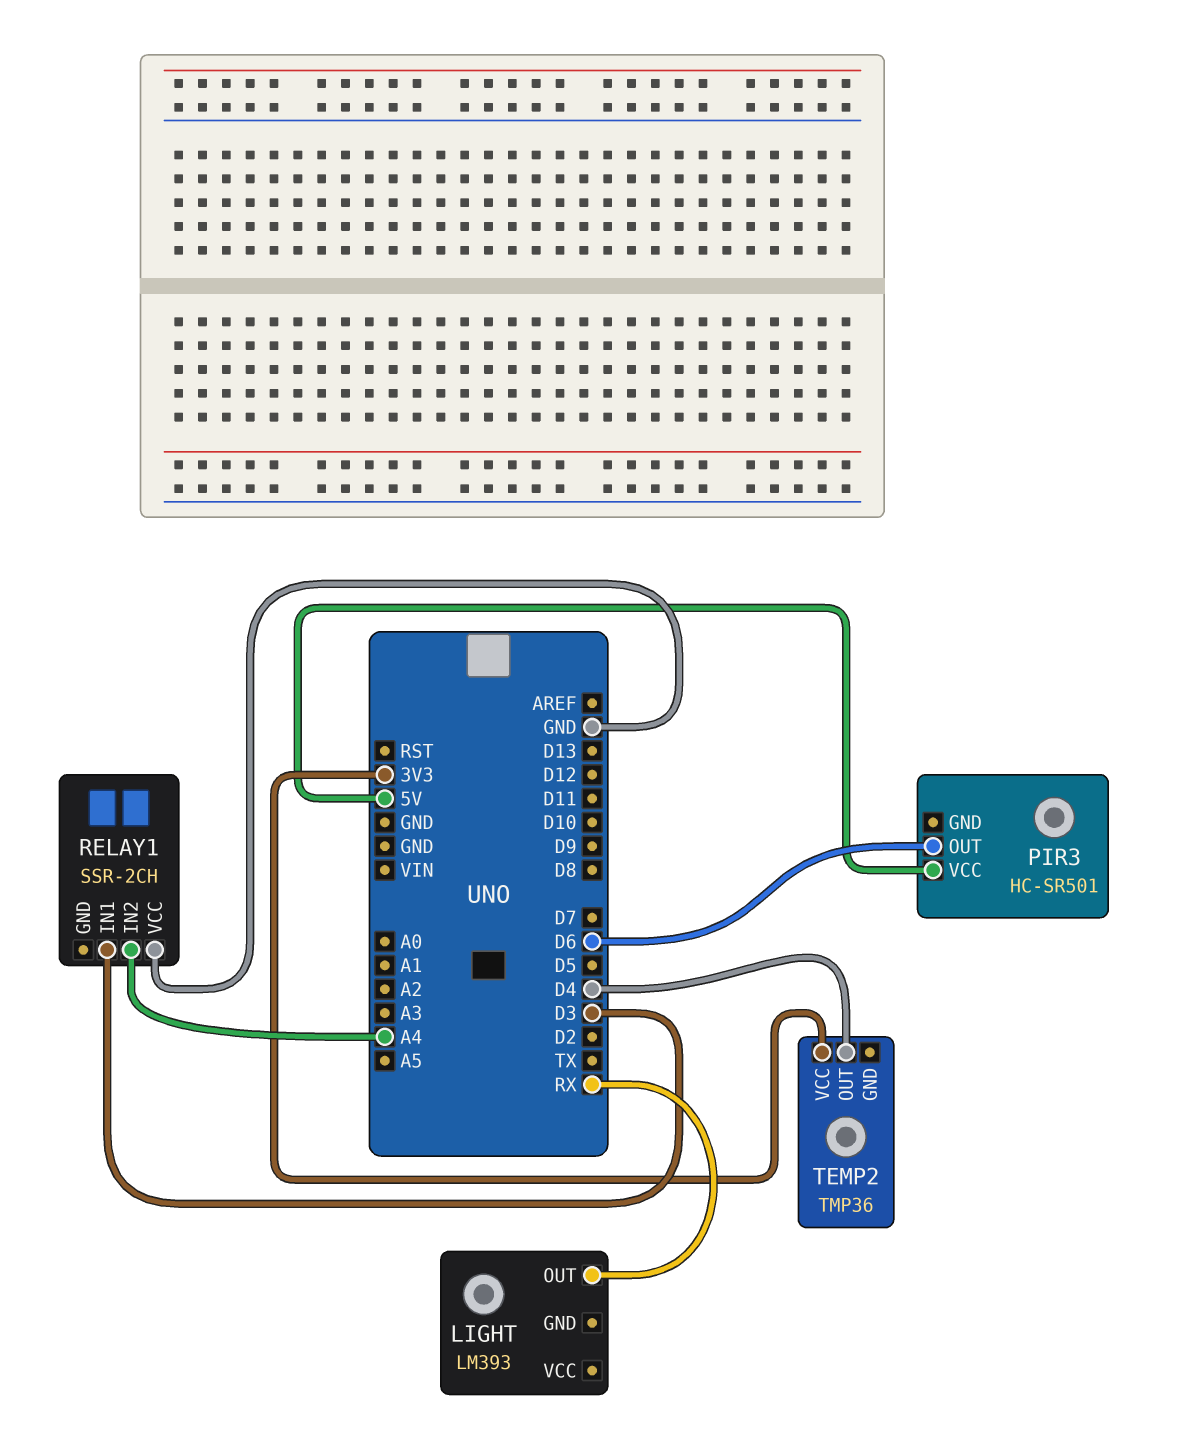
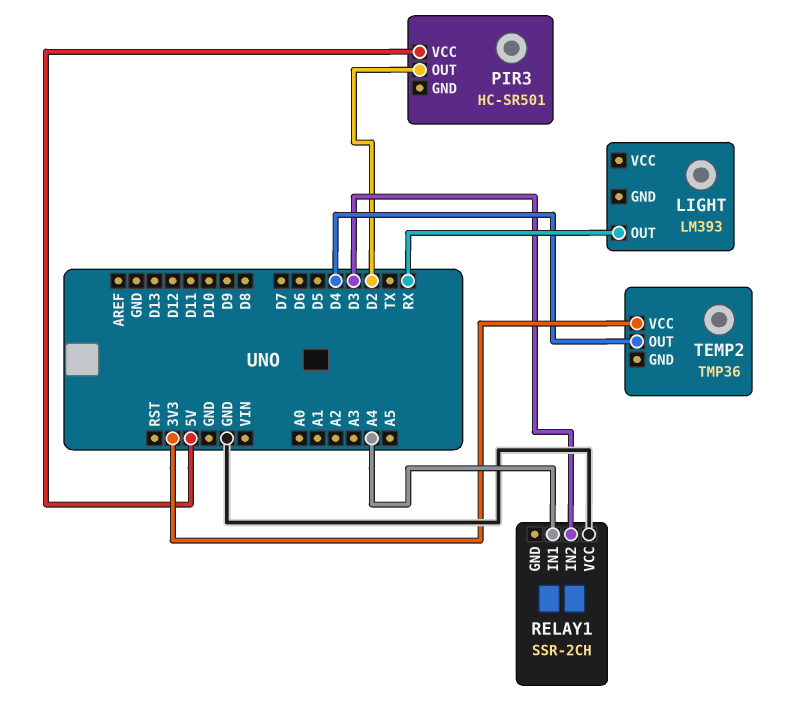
PIR3 pin OUT: D6 -> D2
RELAY1 pin IN1: D3 -> A4
RELAY1 pin IN2: A4 -> D3

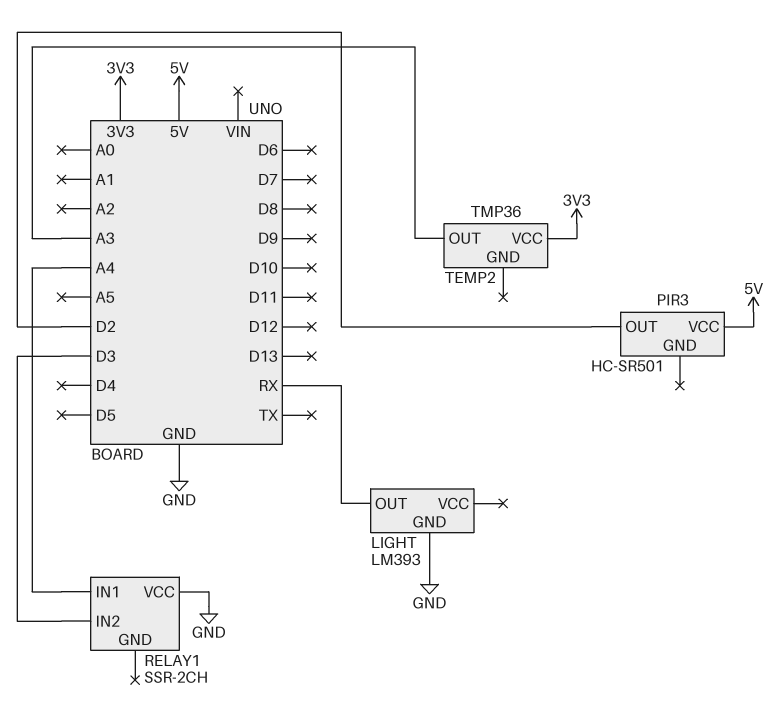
LIGHT pin GND: none -> GND
TEMP2 pin OUT: D4 -> A3

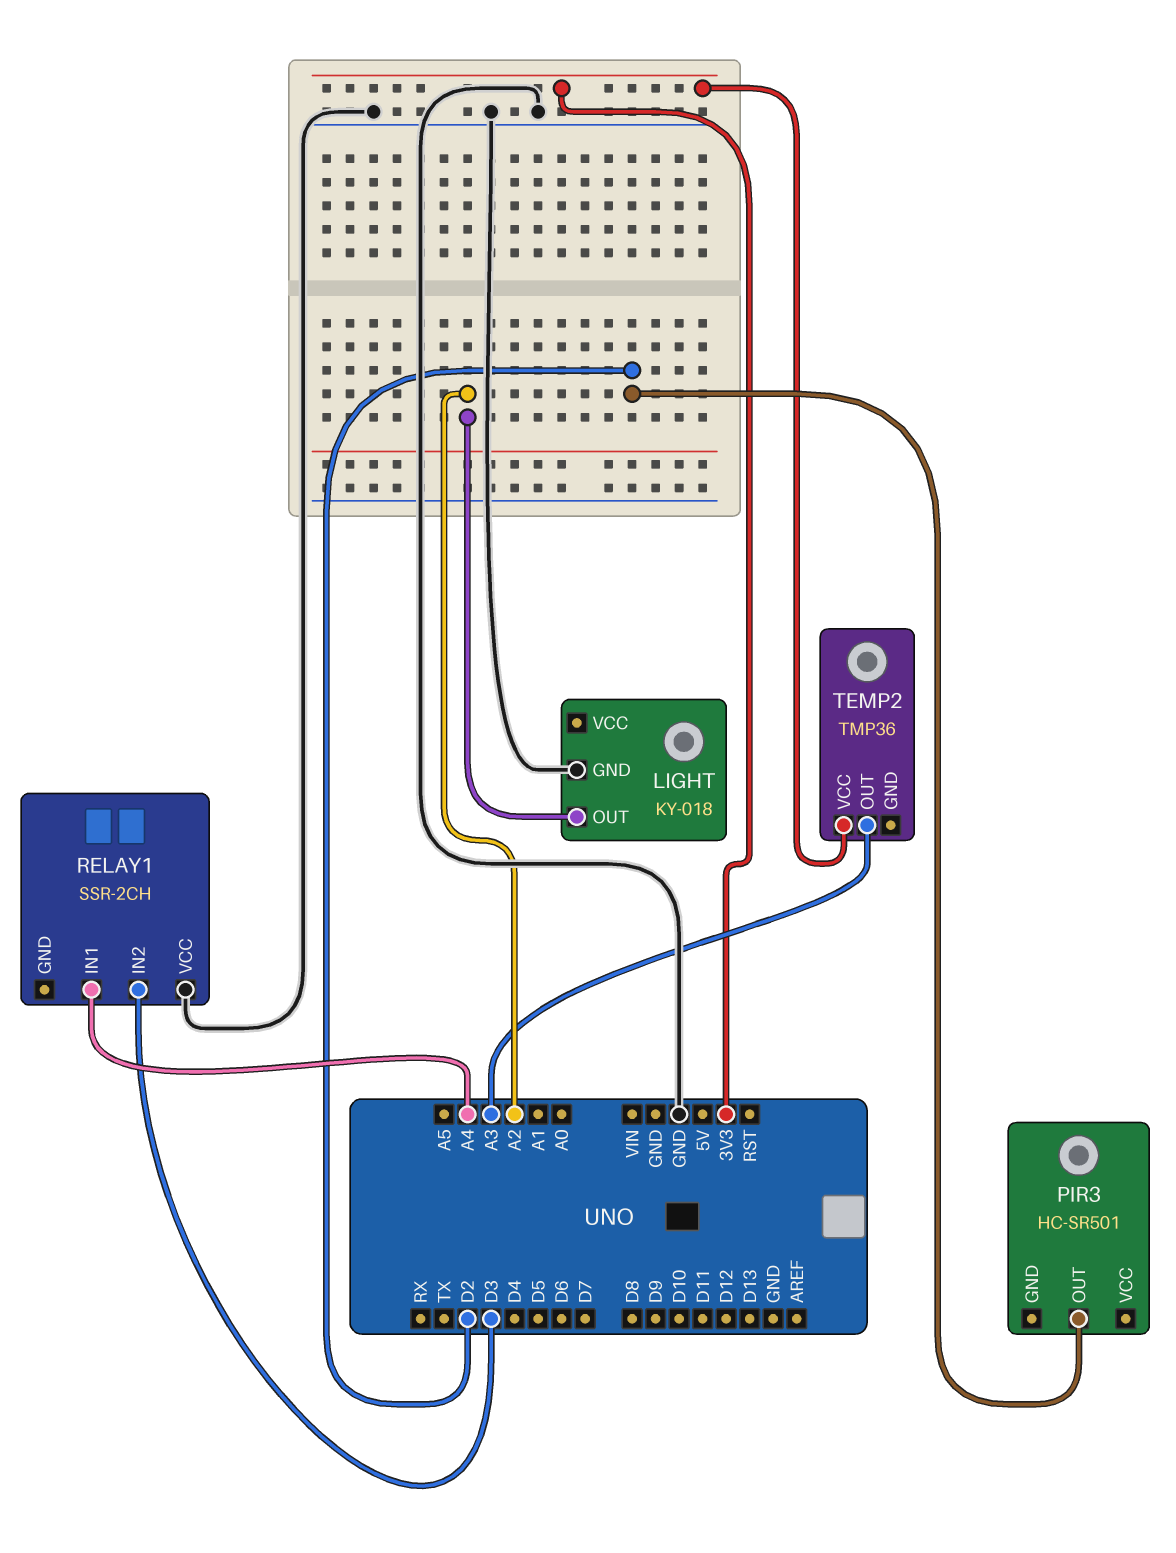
LIGHT: LM393 -> KY-018
LIGHT pin OUT: RX -> A2
PIR3 pin VCC: 5V -> none

